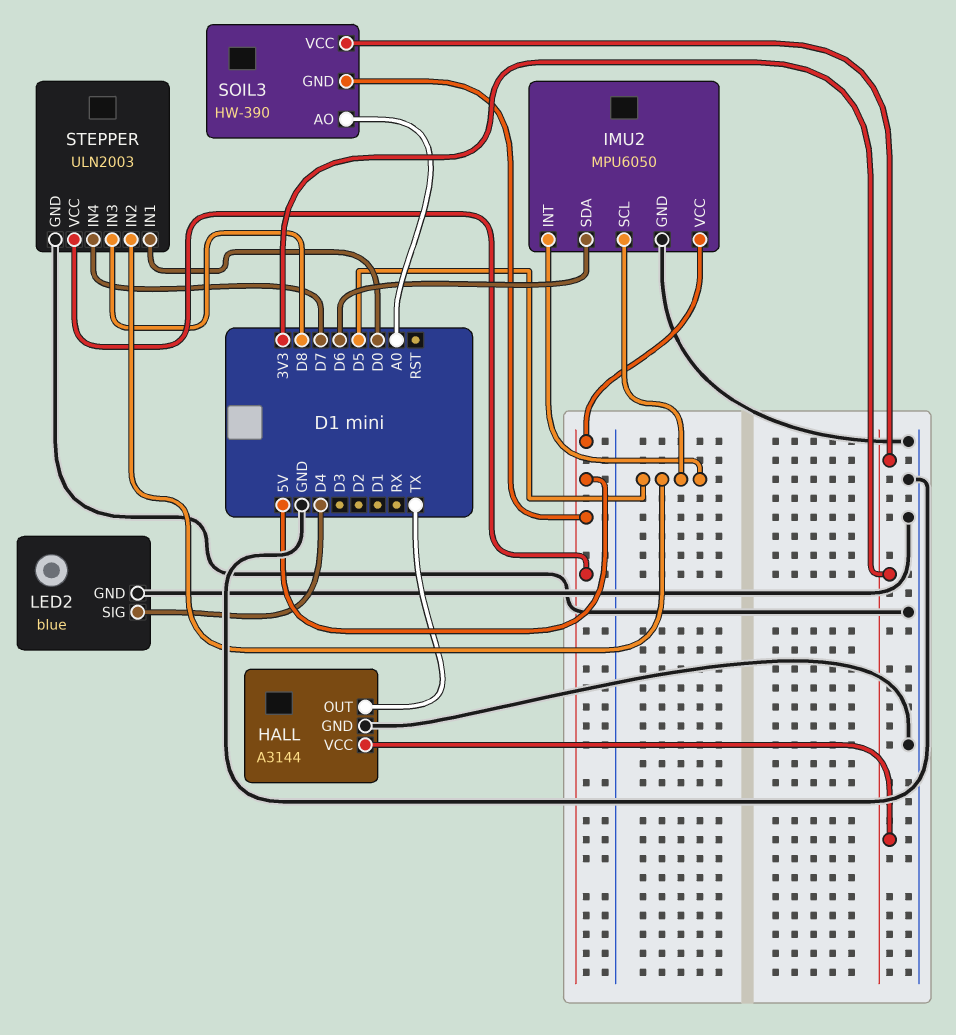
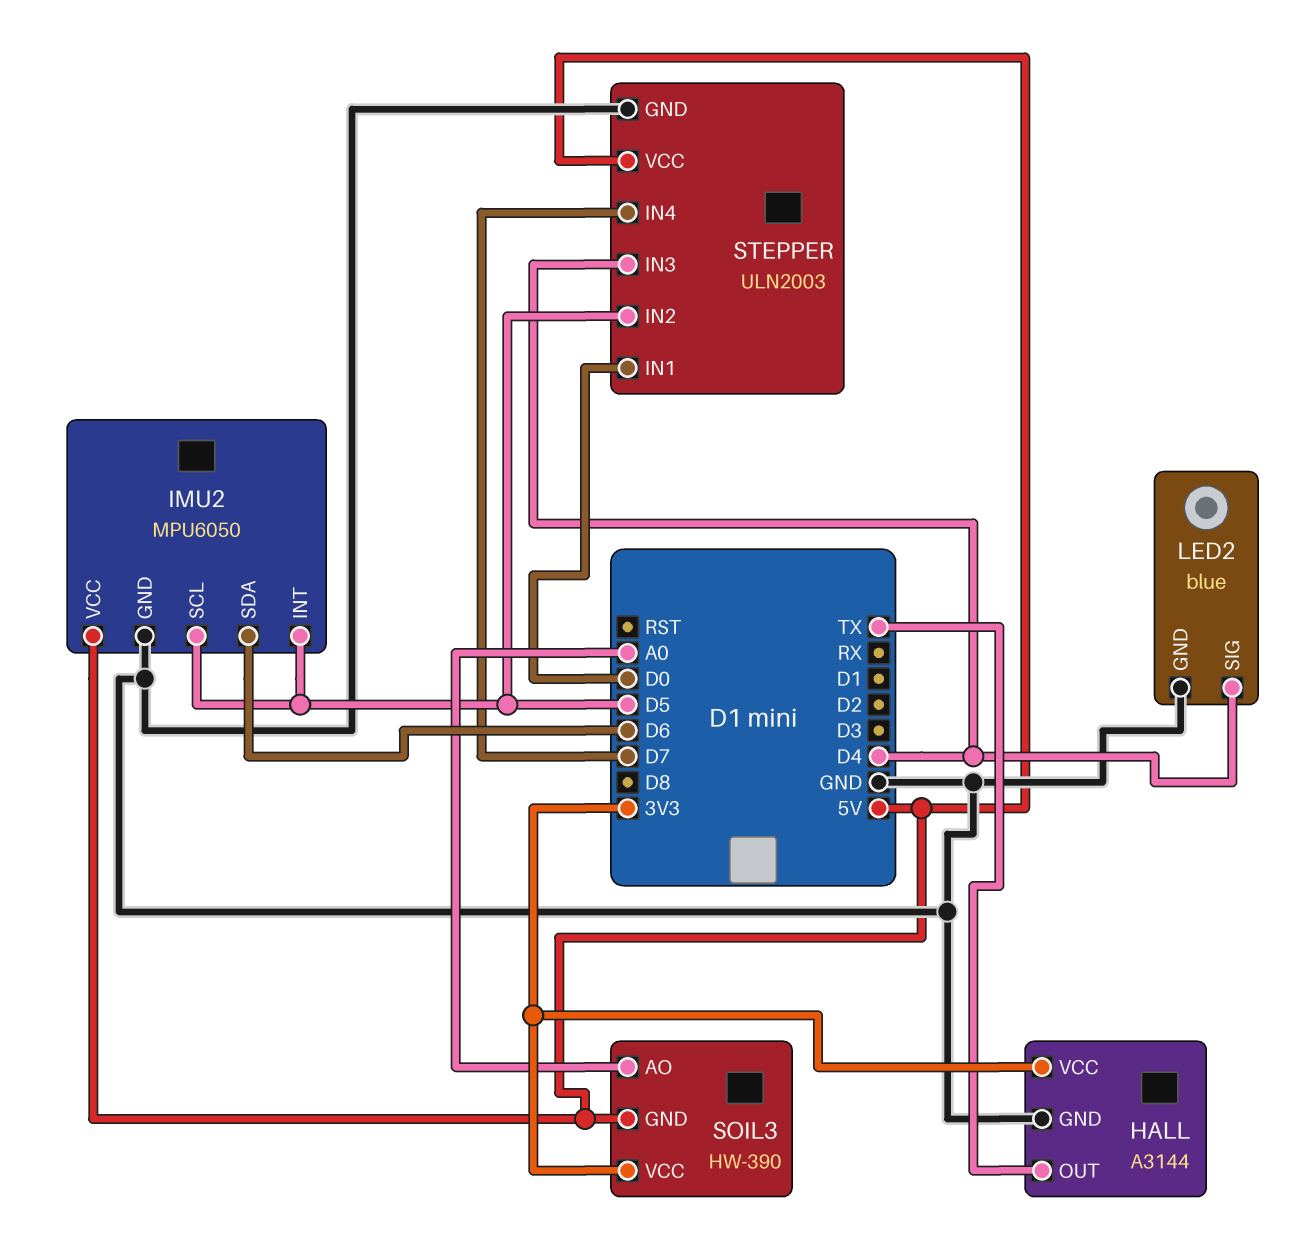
STEPPER pin IN3: D8 -> D4

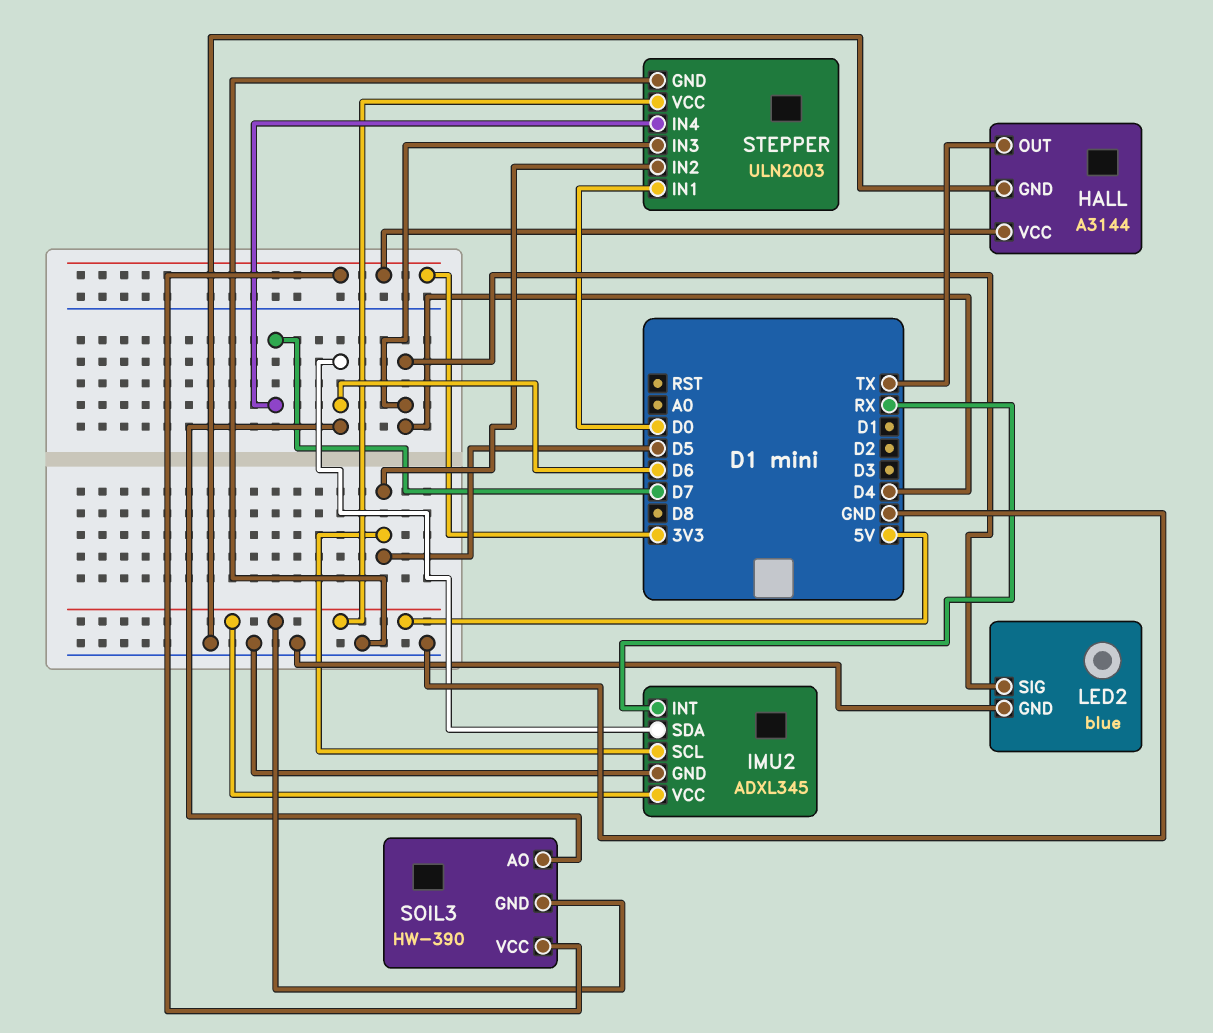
IMU2: MPU6050 -> ADXL345
IMU2 pin INT: D5 -> RX
SOIL3 pin AO: A0 -> D6

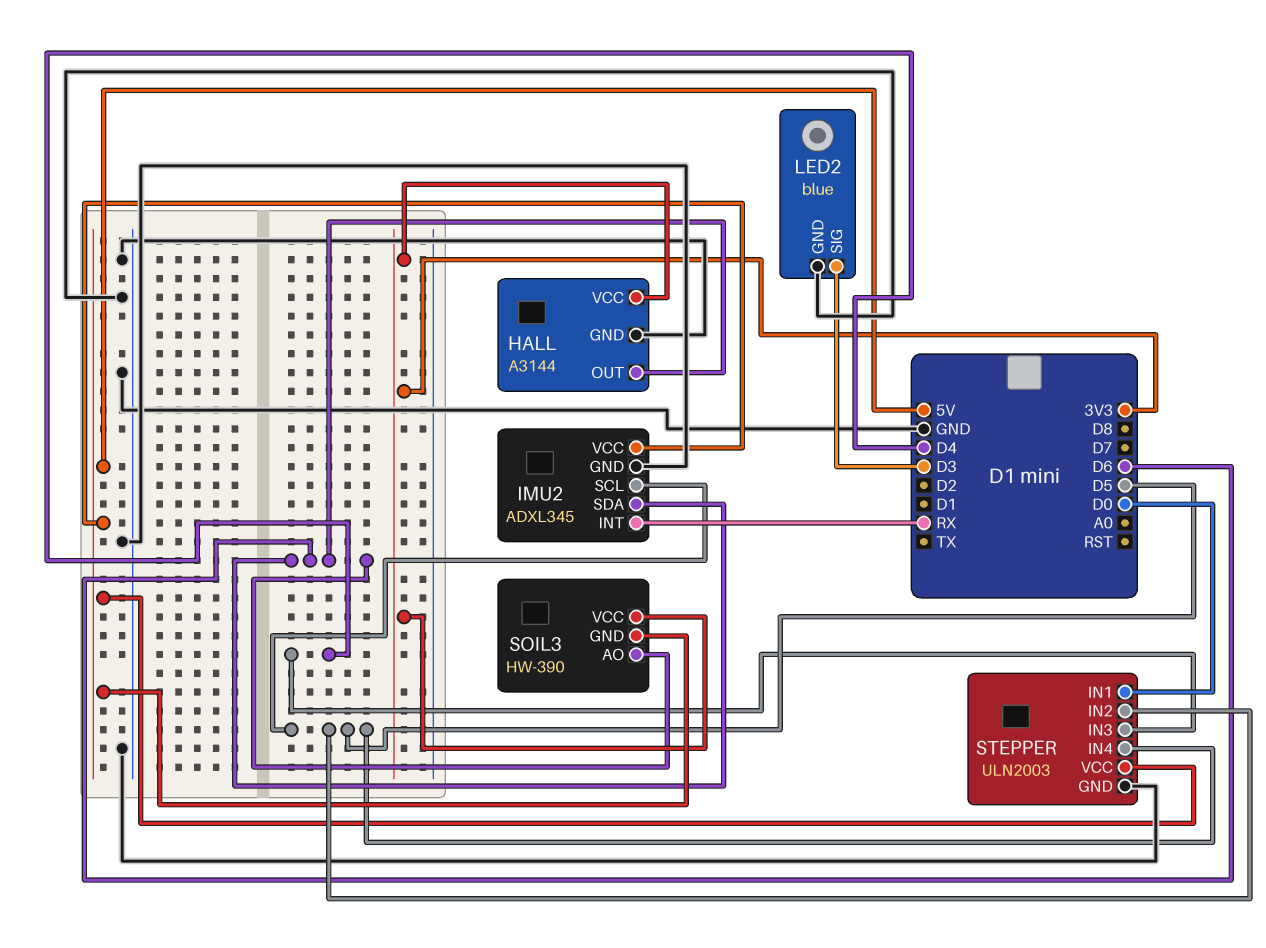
HALL pin OUT: TX -> D6
LED2 pin SIG: D4 -> D3
STEPPER pin IN4: D7 -> D5

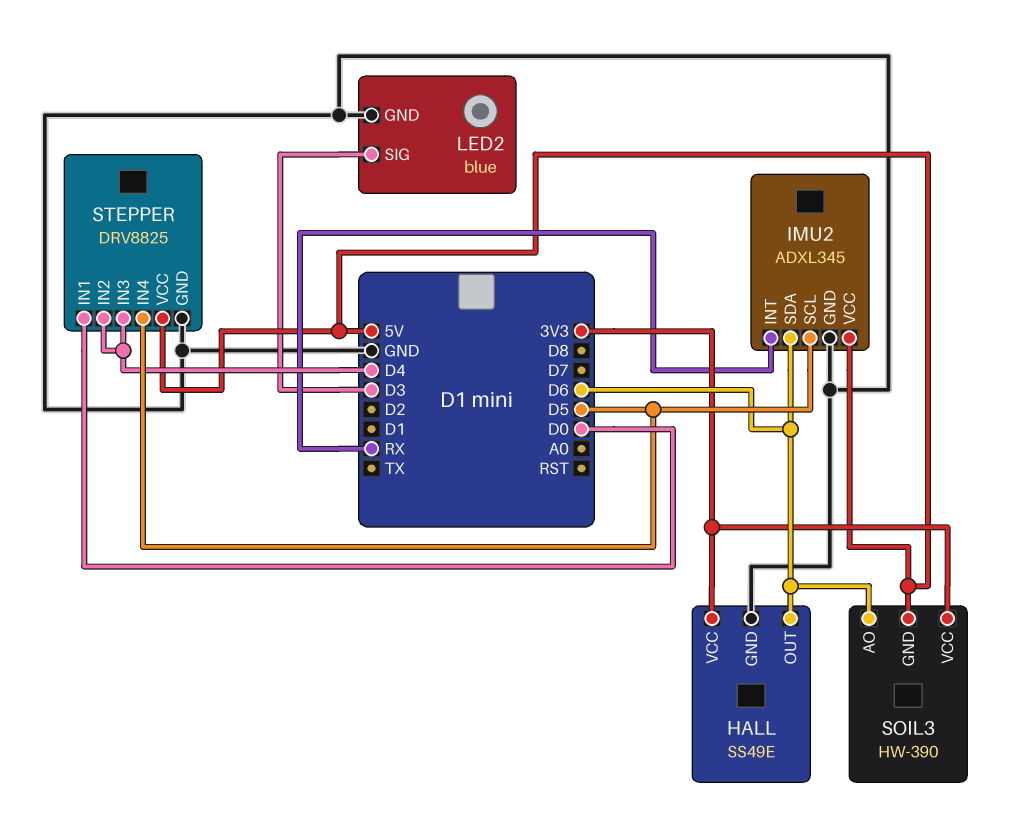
HALL: A3144 -> SS49E
STEPPER: ULN2003 -> DRV8825
STEPPER pin IN2: D5 -> D4

